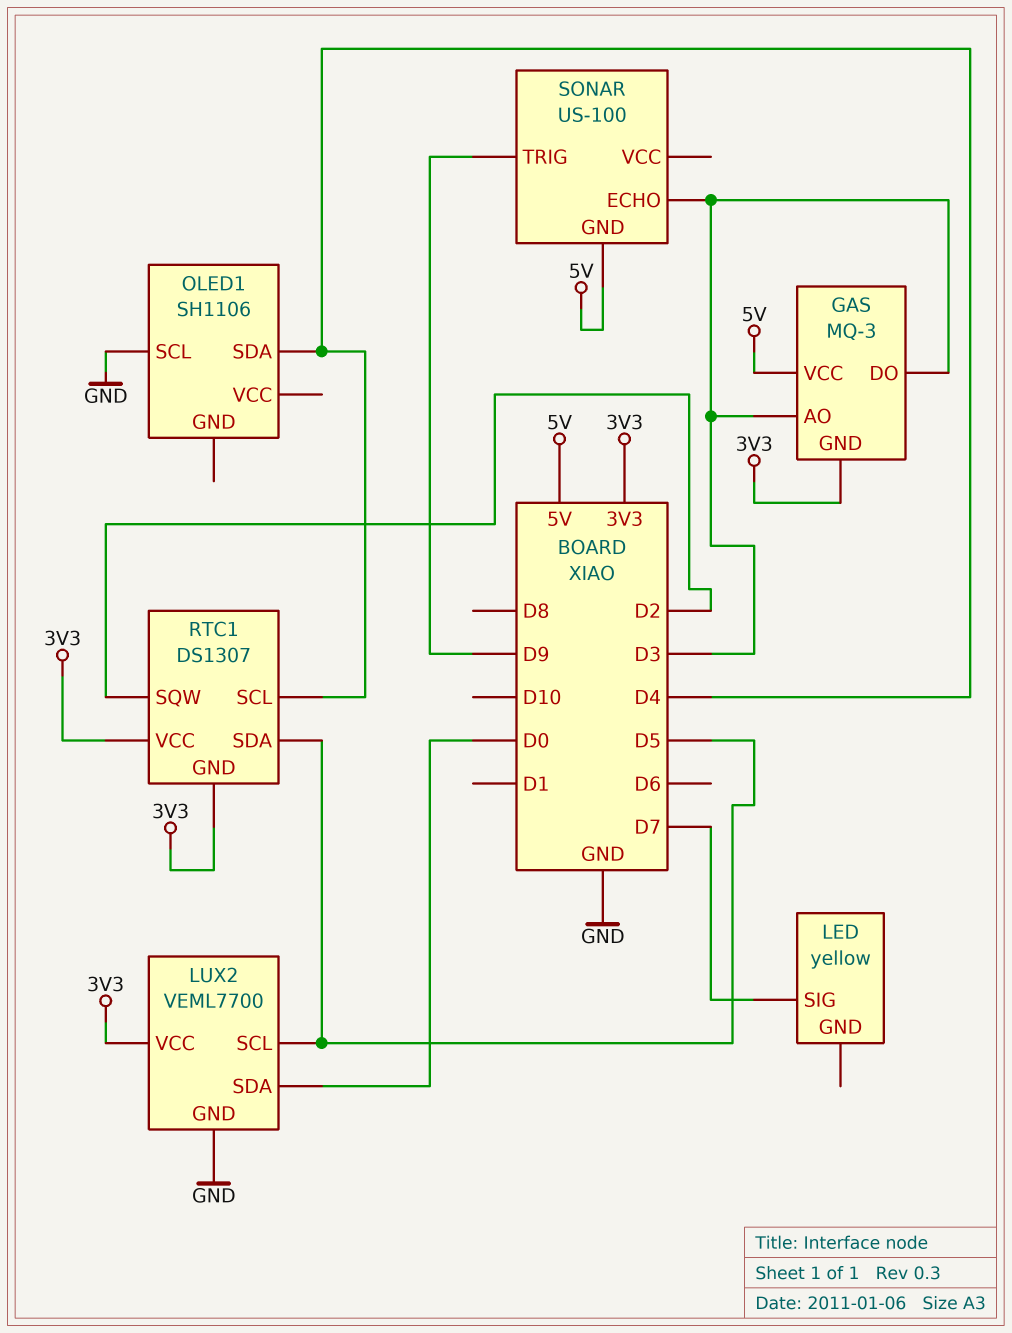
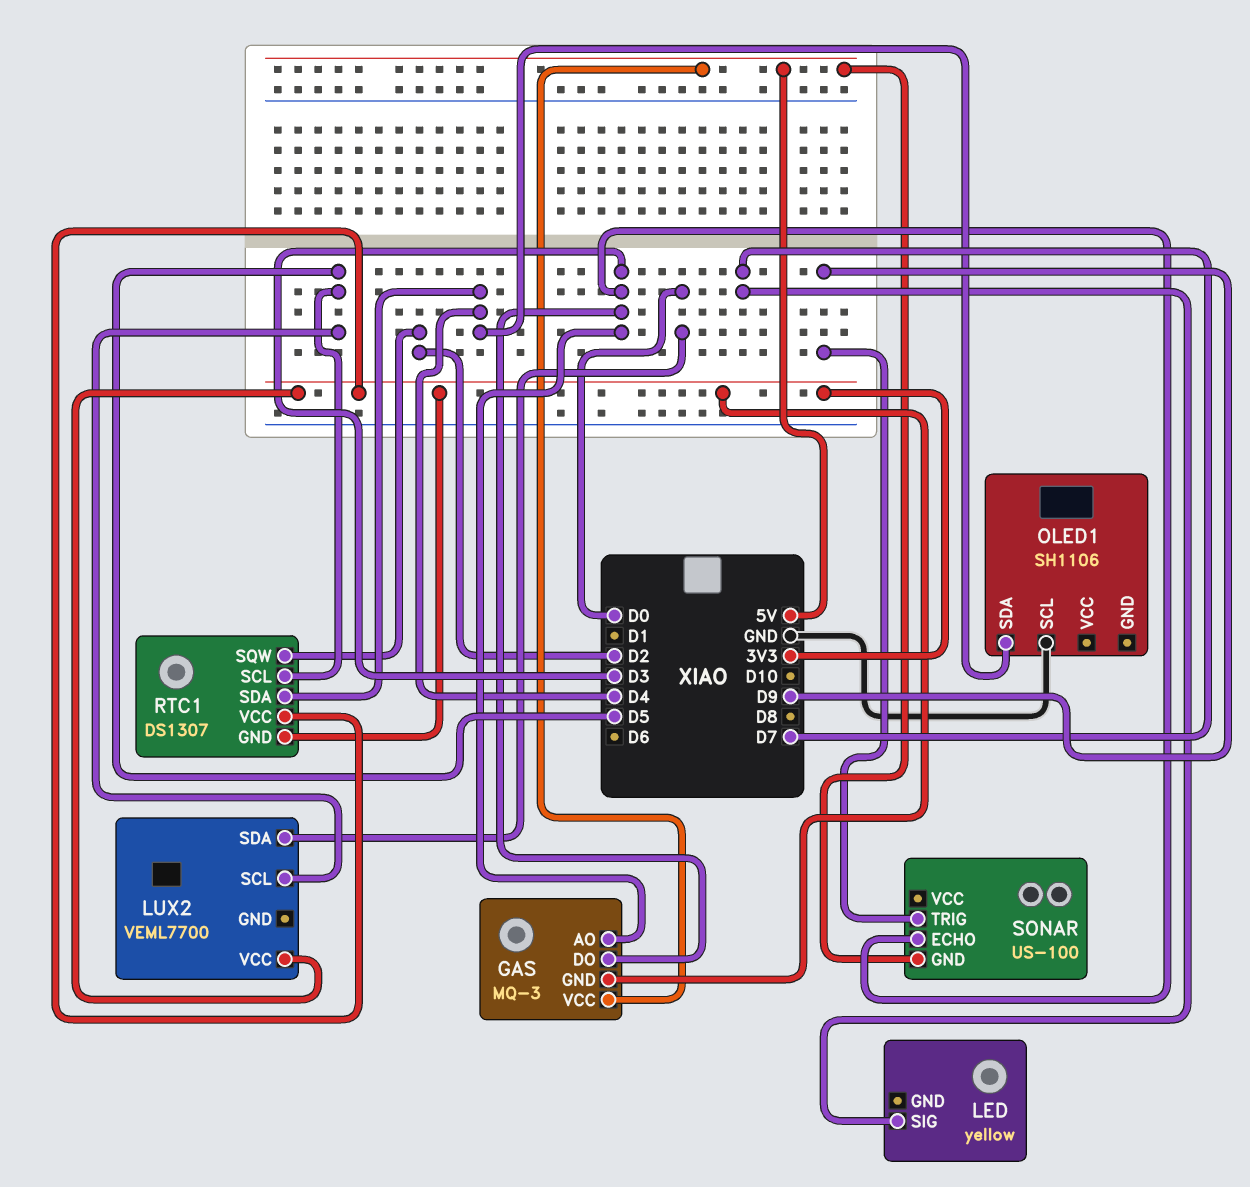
LUX2 pin GND: GND -> none
RTC1 pin SCL: D4 -> D5
RTC1 pin SDA: D5 -> D4

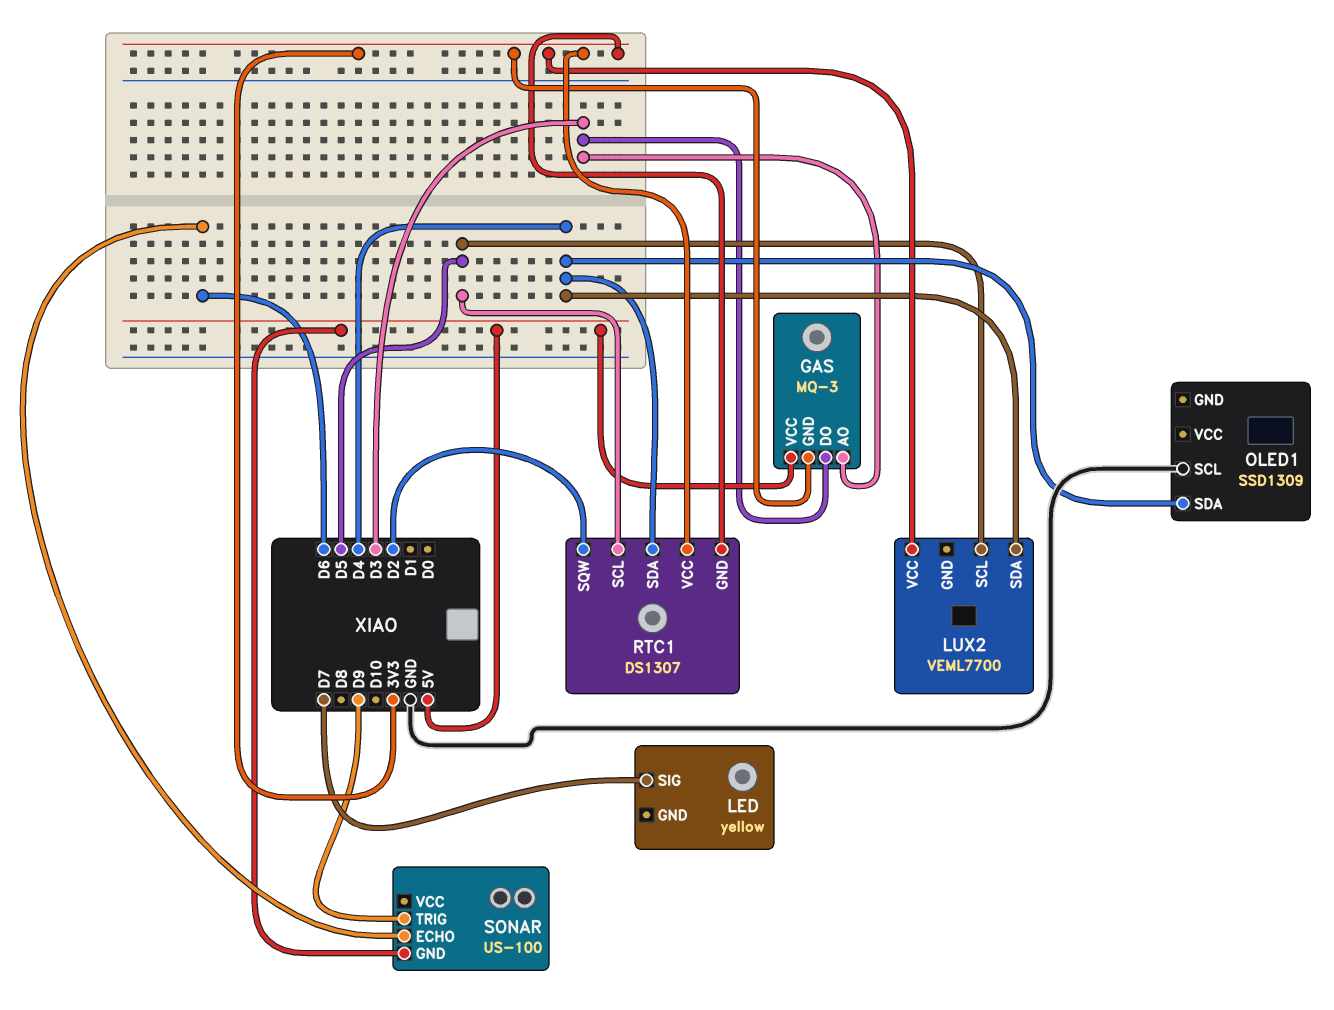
LUX2 pin SDA: D0 -> D4
OLED1: SH1106 -> SSD1309
SONAR pin ECHO: D3 -> D6

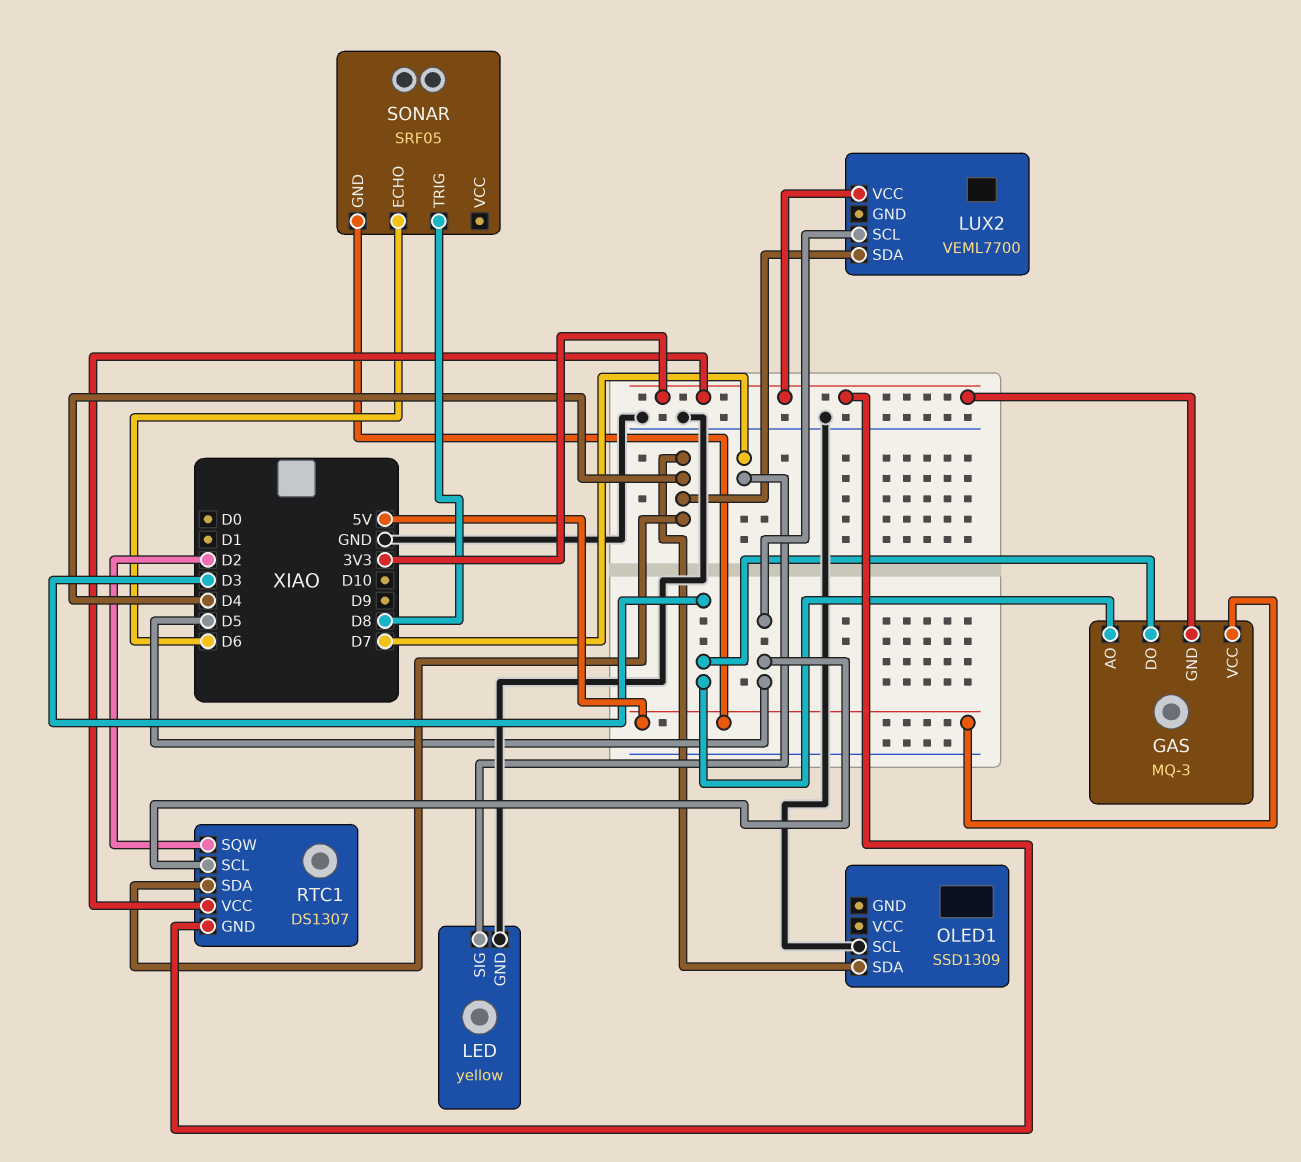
LED pin GND: none -> GND
SONAR: US-100 -> SRF05
SONAR pin TRIG: D9 -> D8

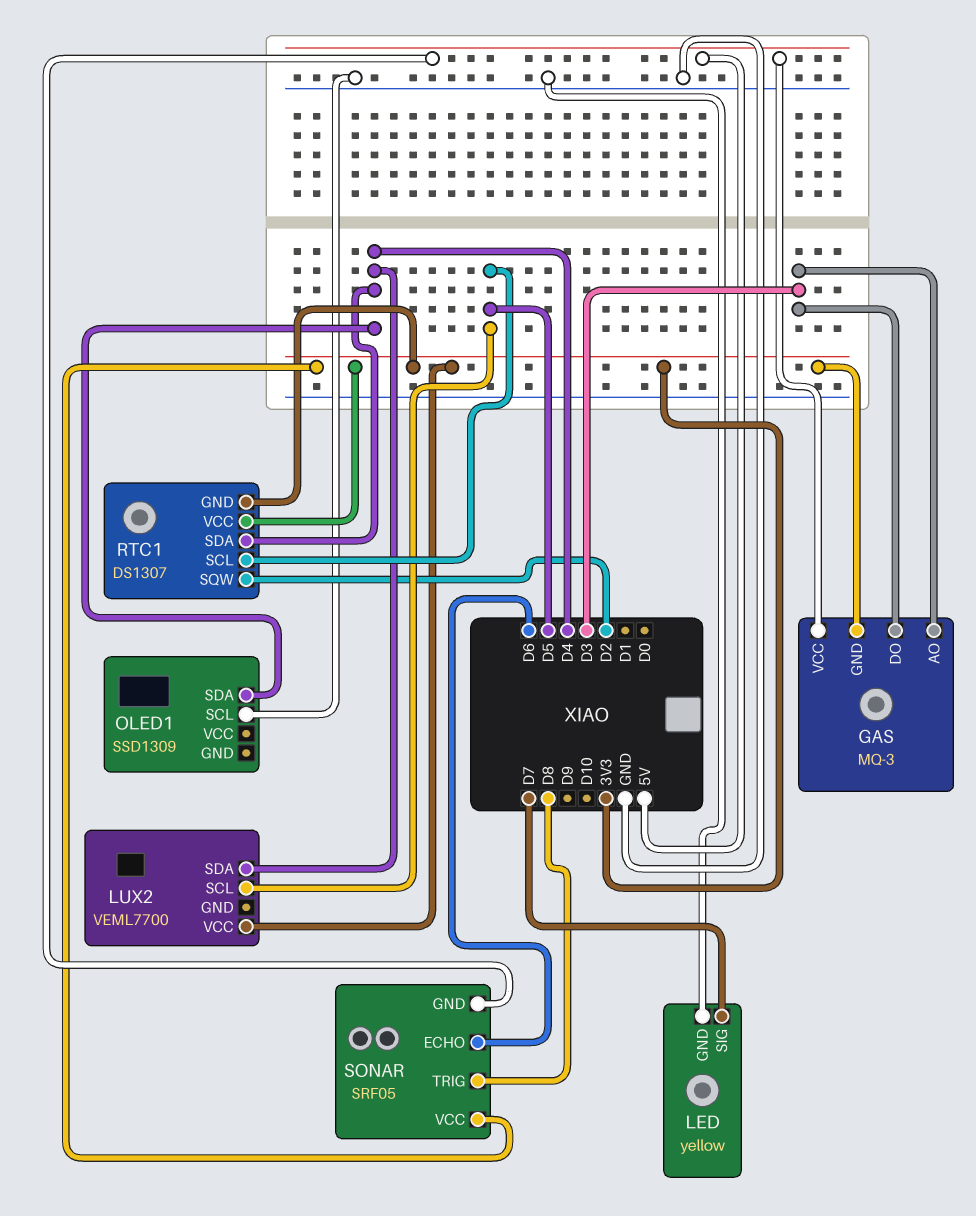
SONAR pin VCC: none -> 3V3

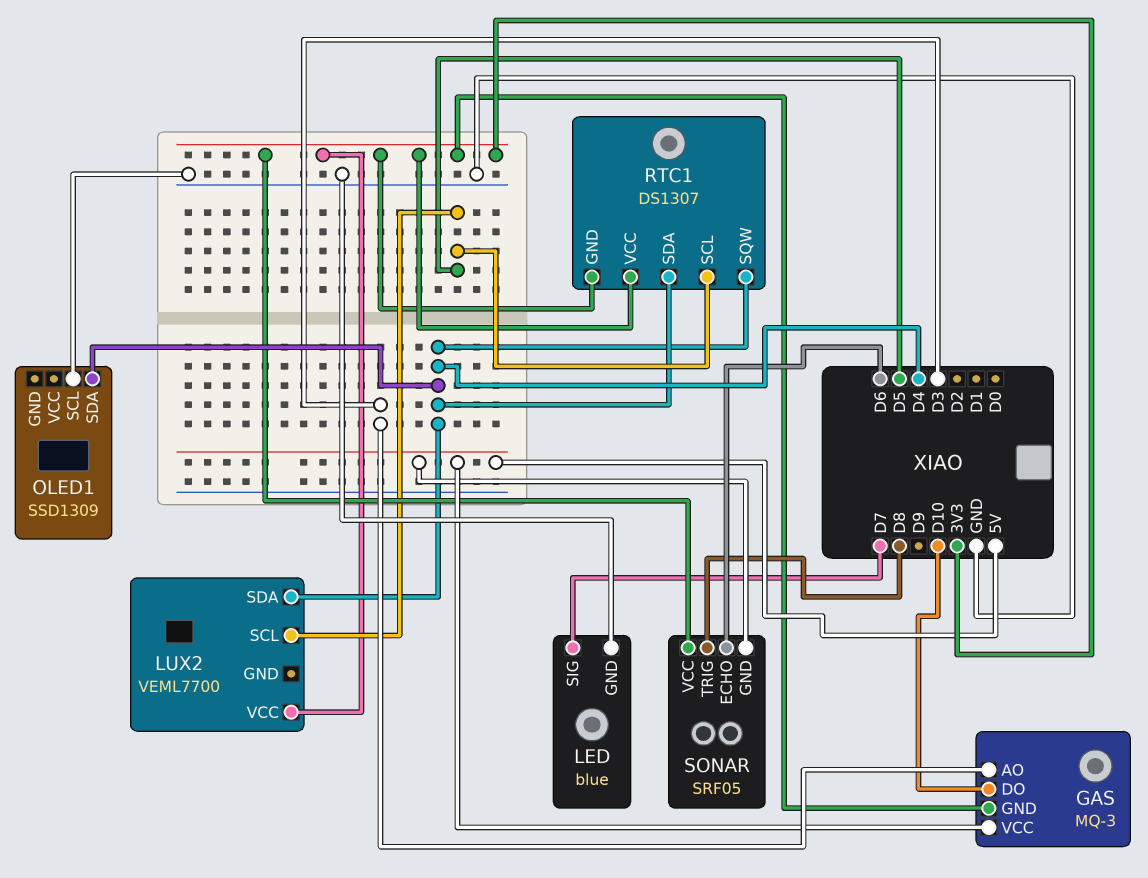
GAS pin DO: D3 -> D10
LED: yellow -> blue
RTC1 pin SQW: D2 -> D4

